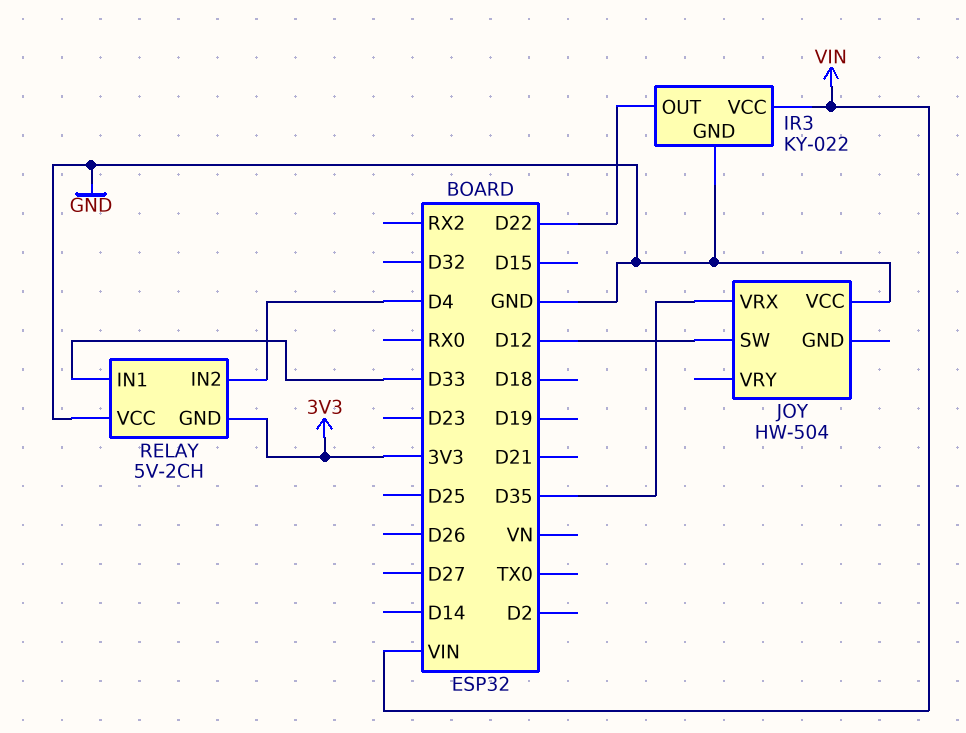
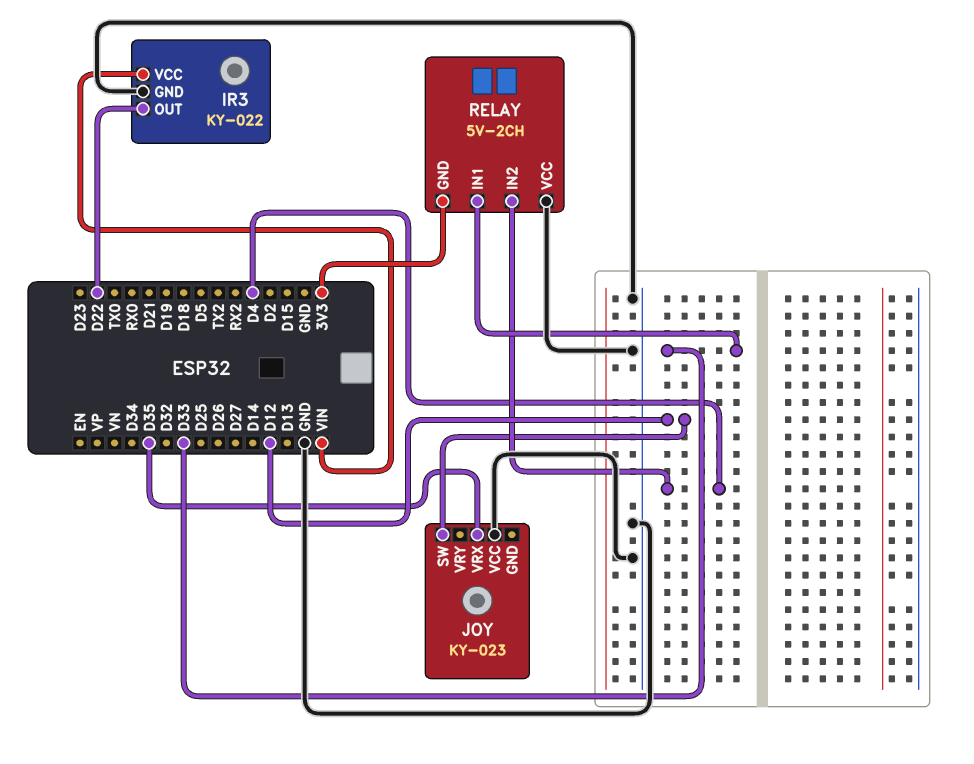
JOY: HW-504 -> KY-023

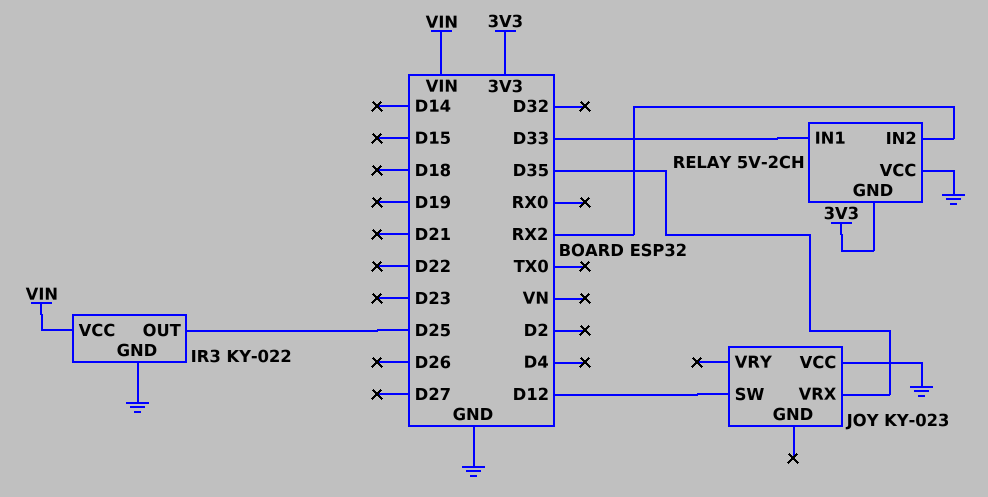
IR3 pin OUT: D22 -> D25
RELAY pin IN2: D4 -> RX2

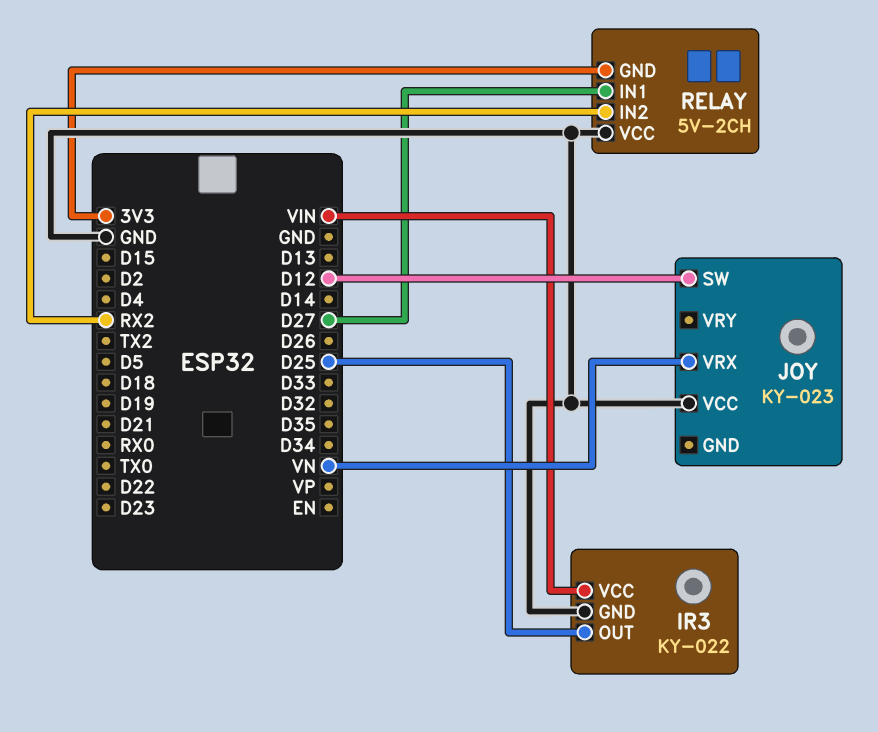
JOY pin VRX: D35 -> VN
RELAY pin IN1: D33 -> D27

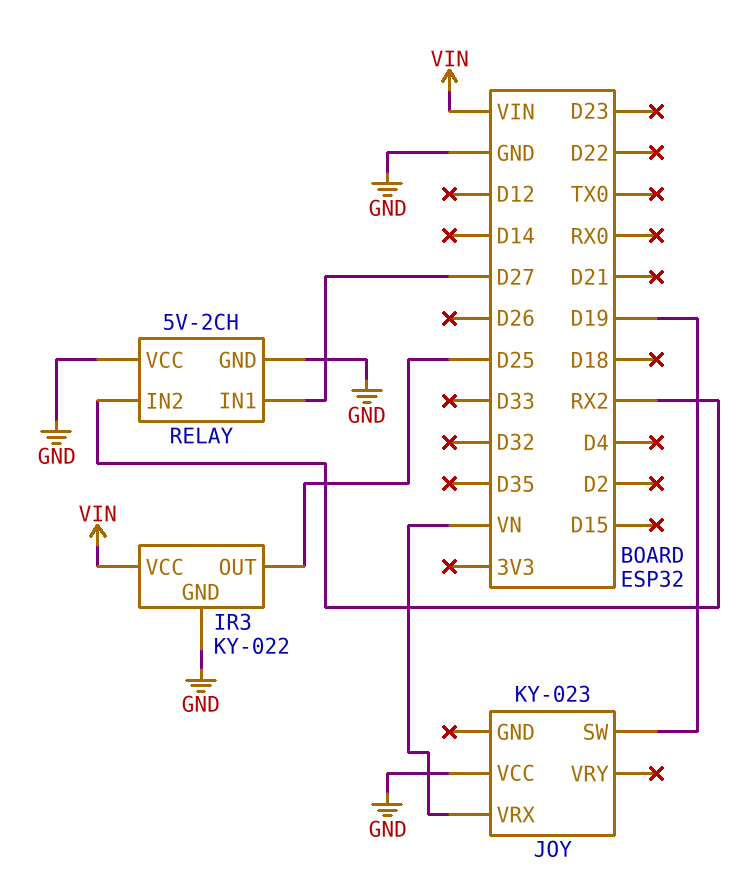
JOY pin SW: D12 -> D19
RELAY pin GND: 3V3 -> GND

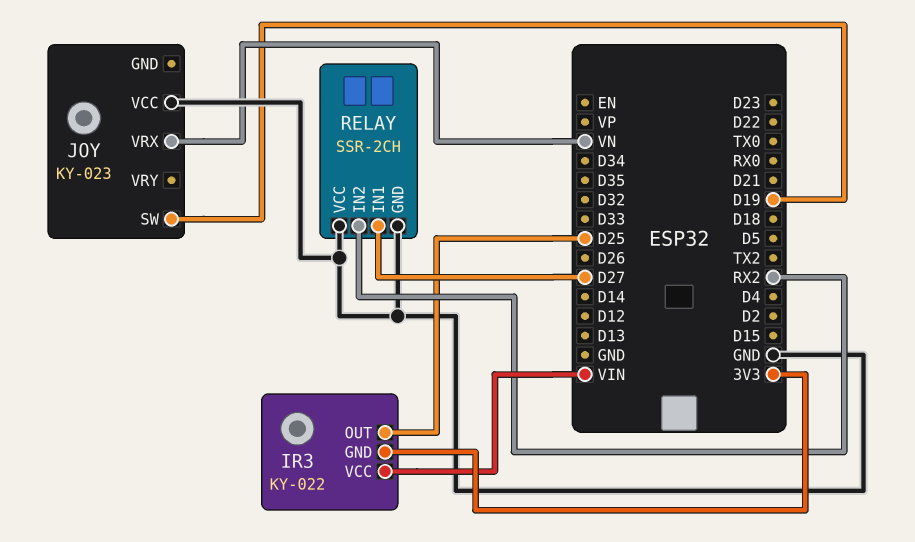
IR3 pin GND: GND -> 3V3
RELAY: 5V-2CH -> SSR-2CH

